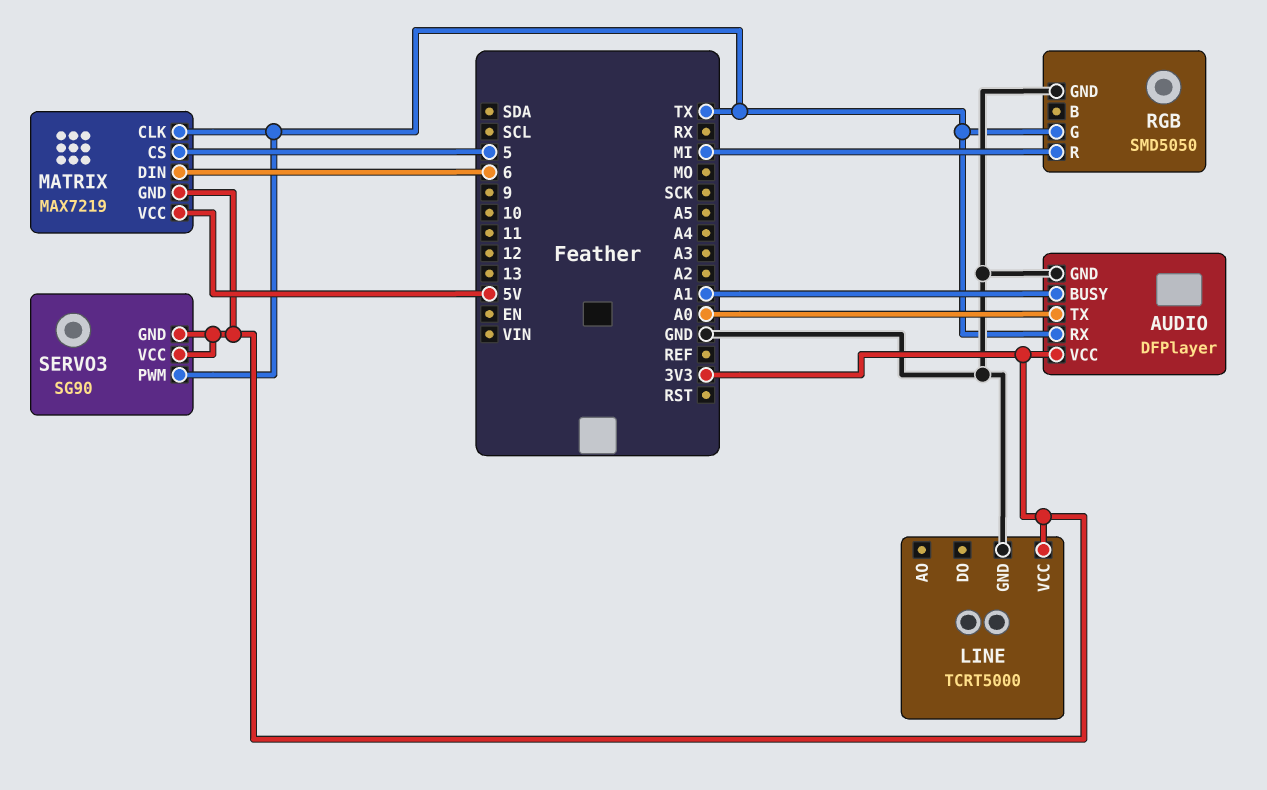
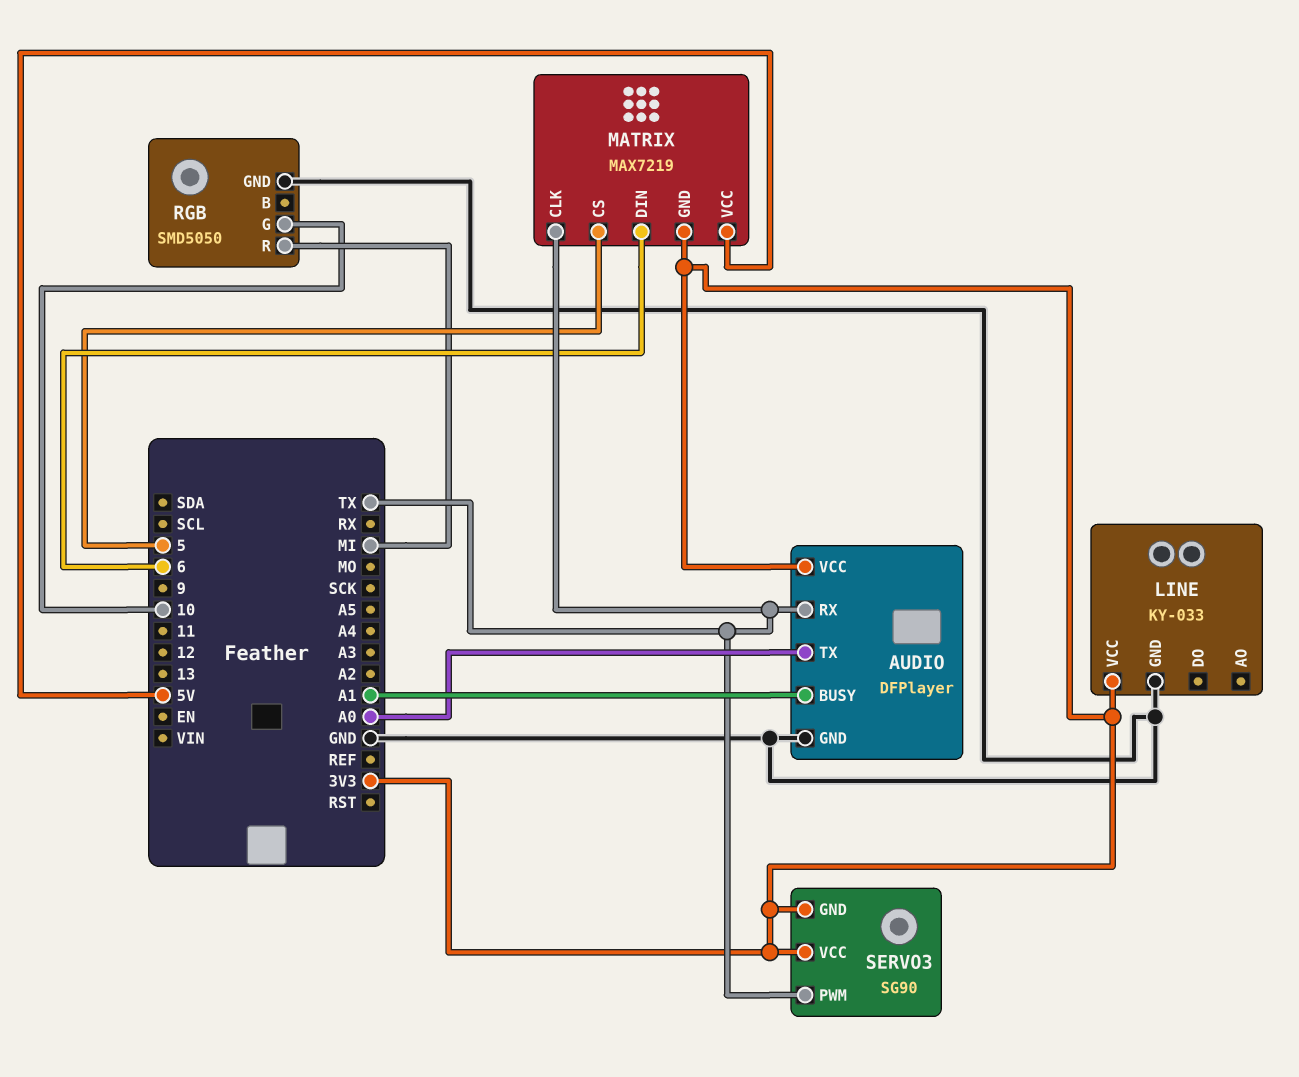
LINE: TCRT5000 -> KY-033
RGB pin G: TX -> 10

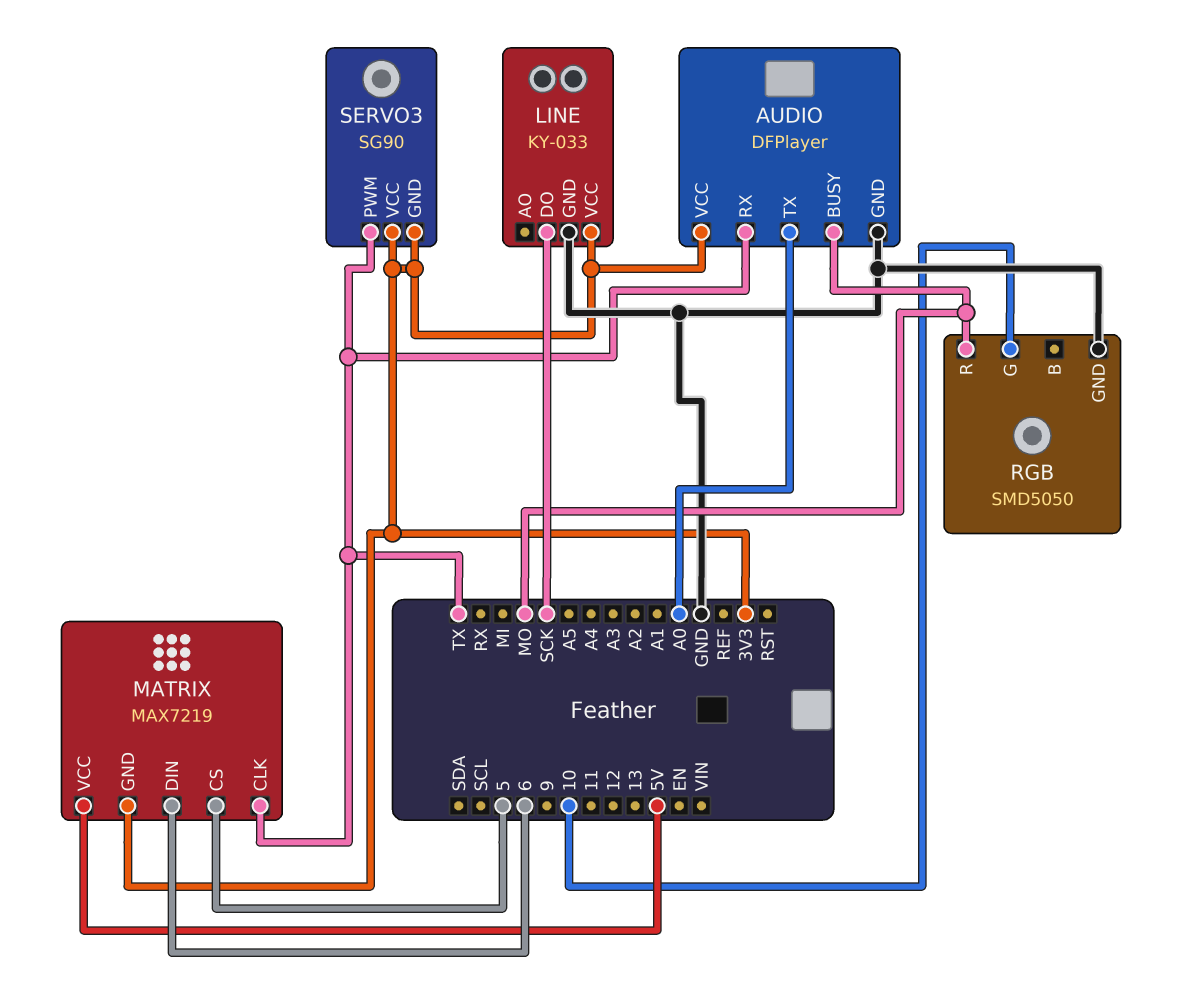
AUDIO pin BUSY: A1 -> MO
LINE pin DO: none -> SCK
RGB pin R: MI -> MO

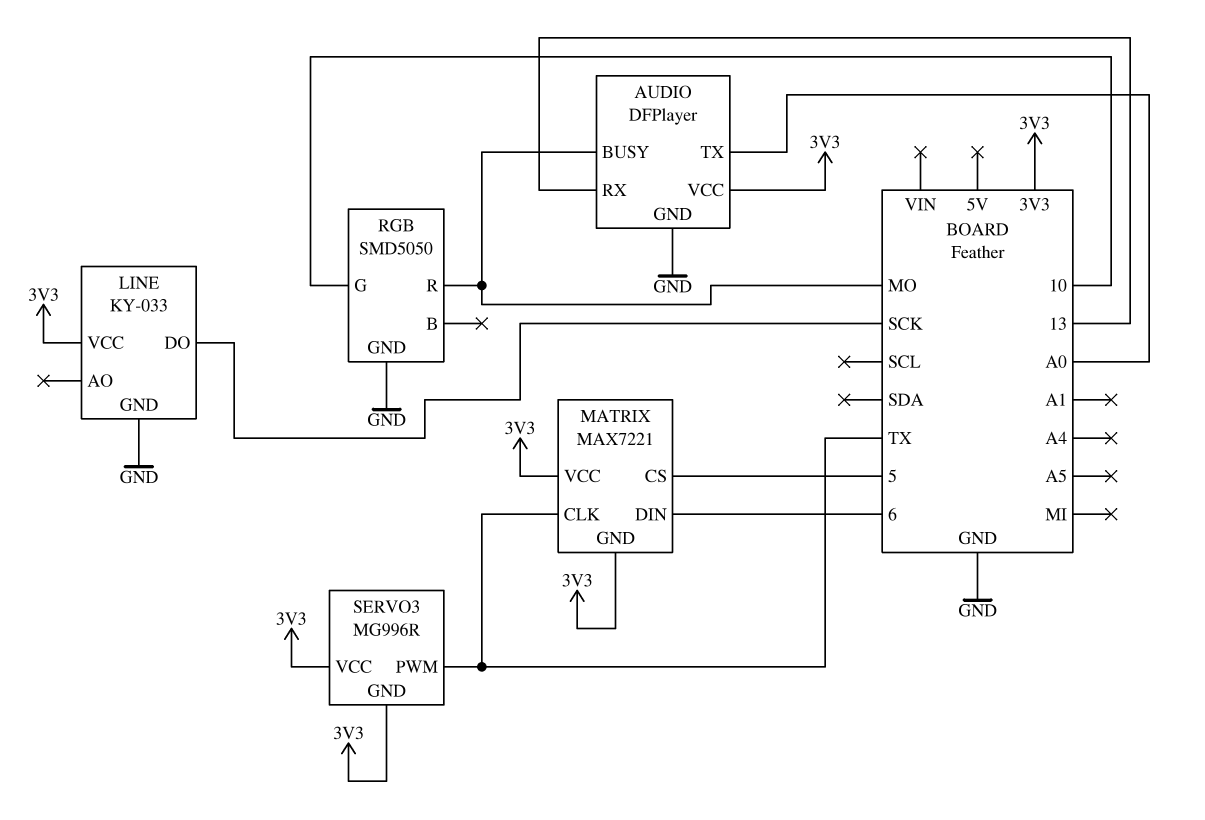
AUDIO pin RX: TX -> 13
MATRIX: MAX7219 -> MAX7221
MATRIX pin VCC: 5V -> 3V3
SERVO3: SG90 -> MG996R

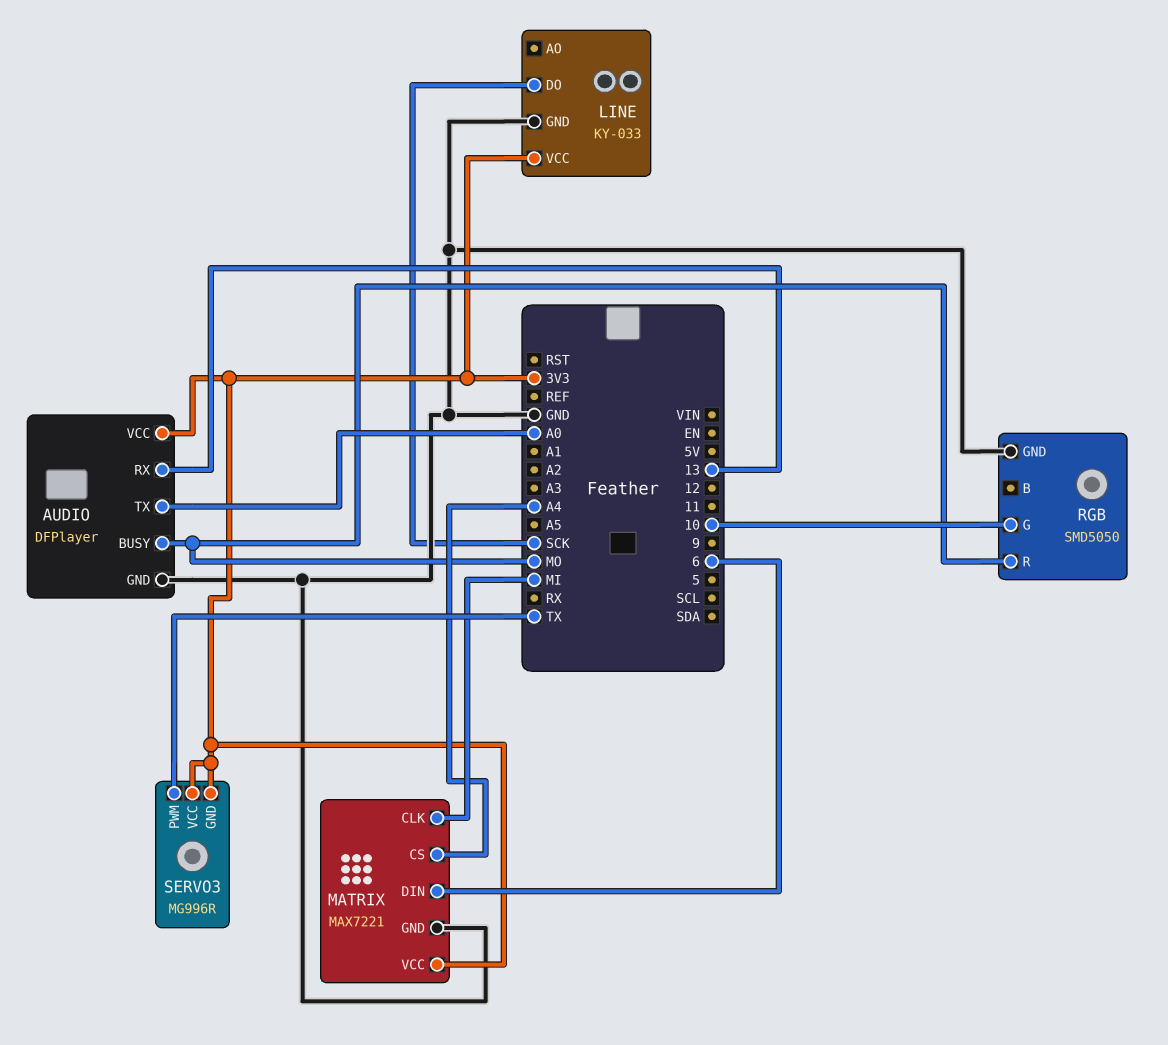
MATRIX pin CLK: TX -> MI
MATRIX pin CS: 5 -> A4
MATRIX pin GND: 3V3 -> GND

